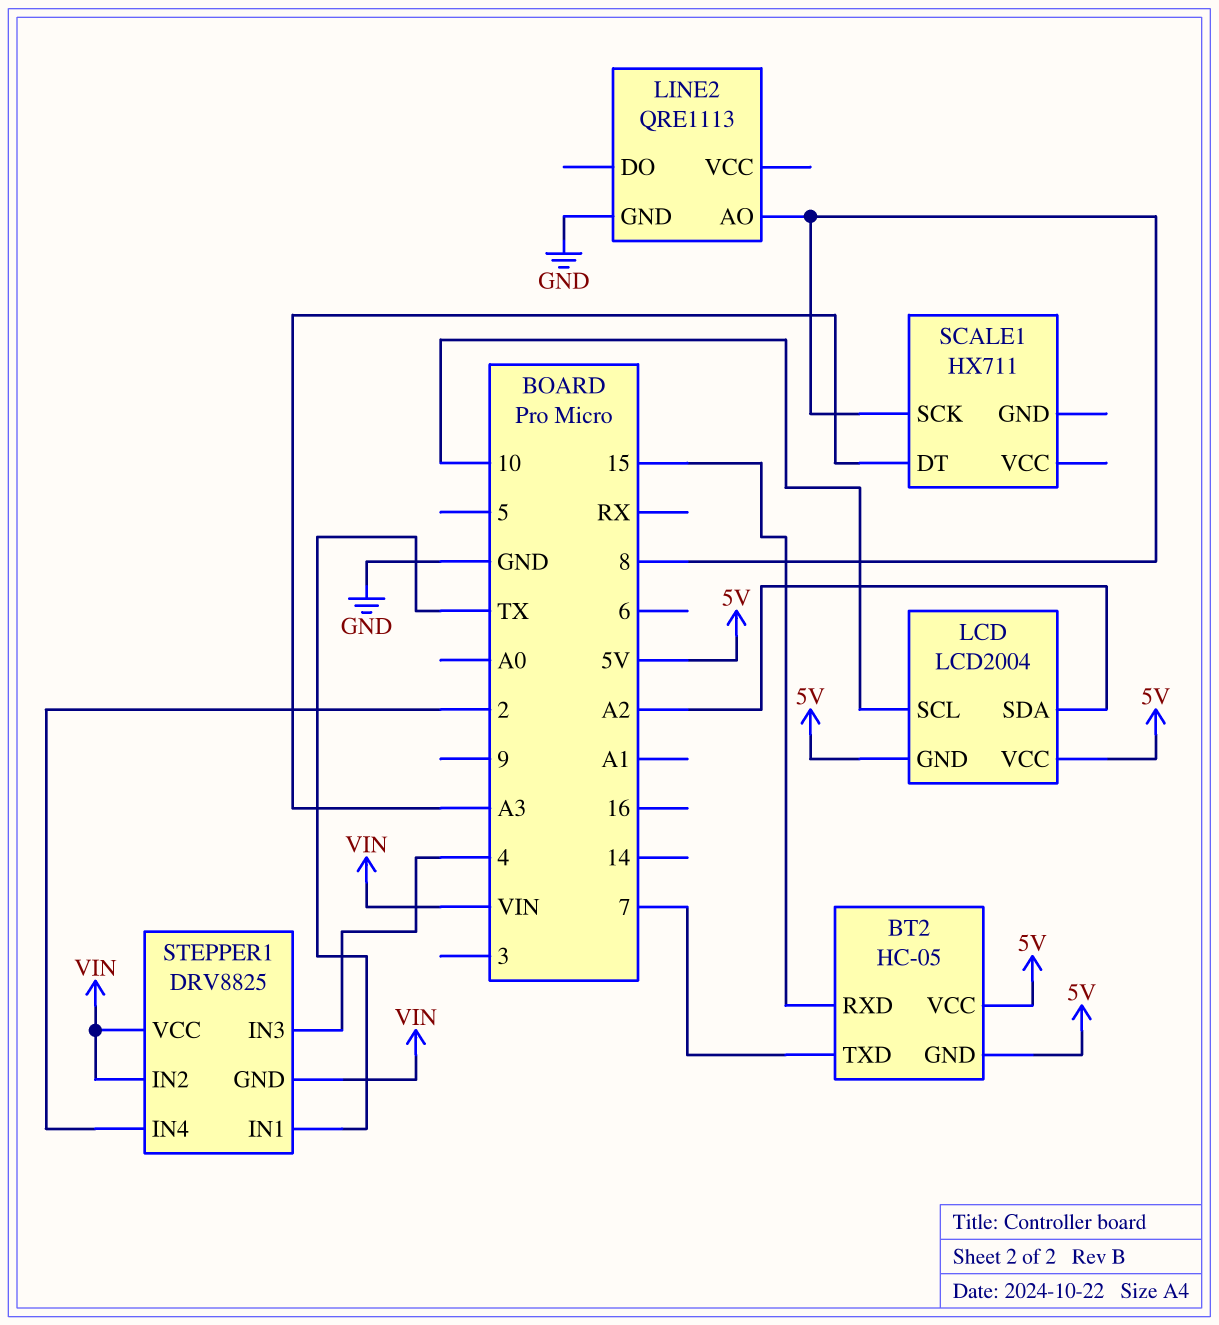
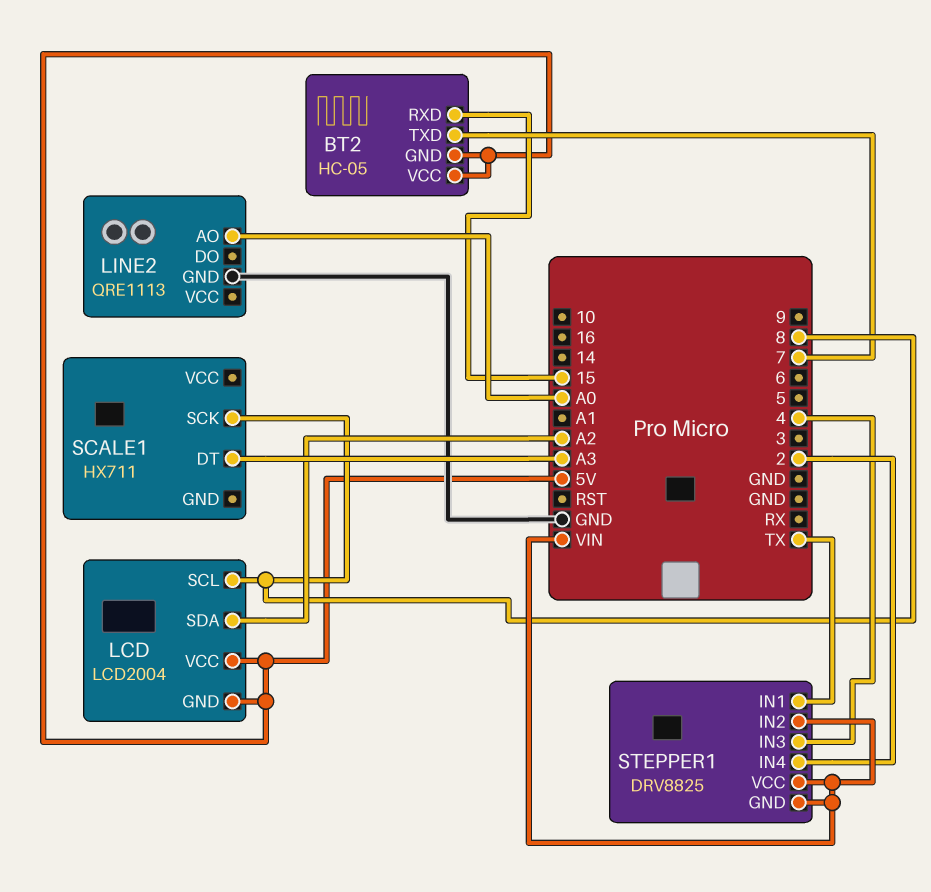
LCD pin SCL: 10 -> 8
LINE2 pin AO: 8 -> A0

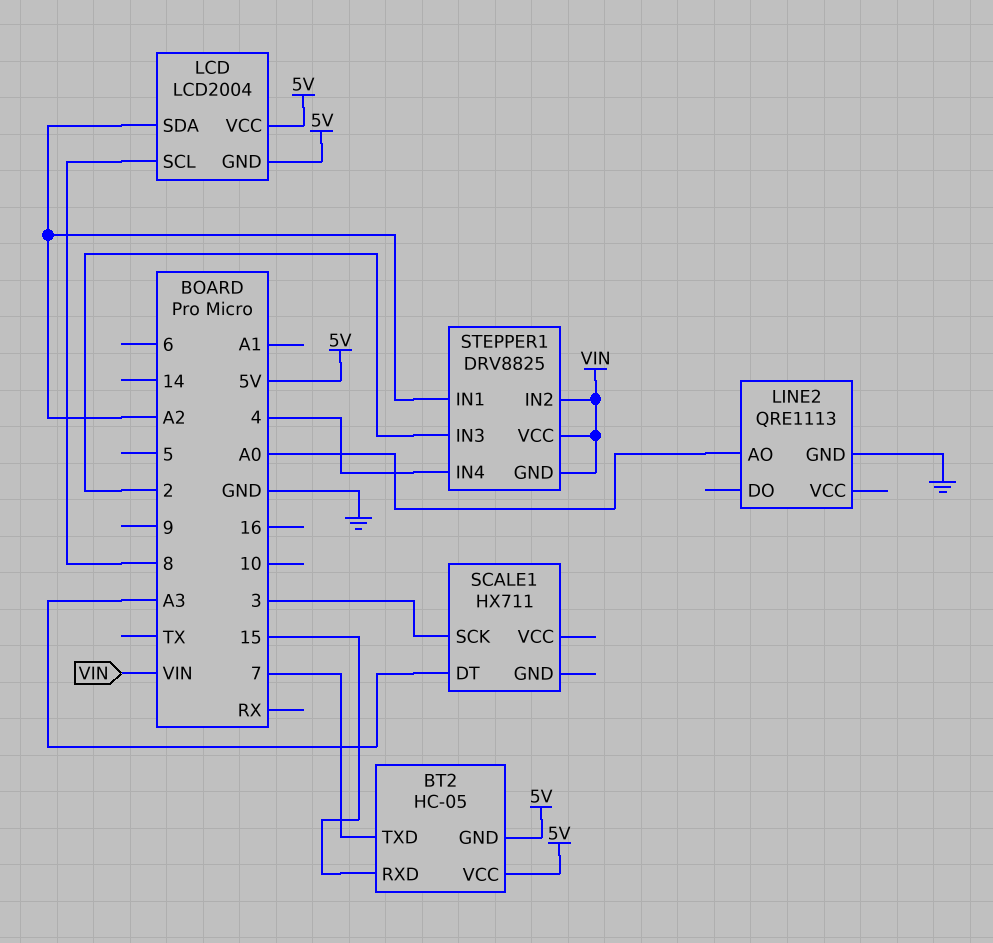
SCALE1 pin SCK: 8 -> 3
STEPPER1 pin IN1: TX -> A2
STEPPER1 pin IN3: 4 -> 2
STEPPER1 pin IN4: 2 -> 4

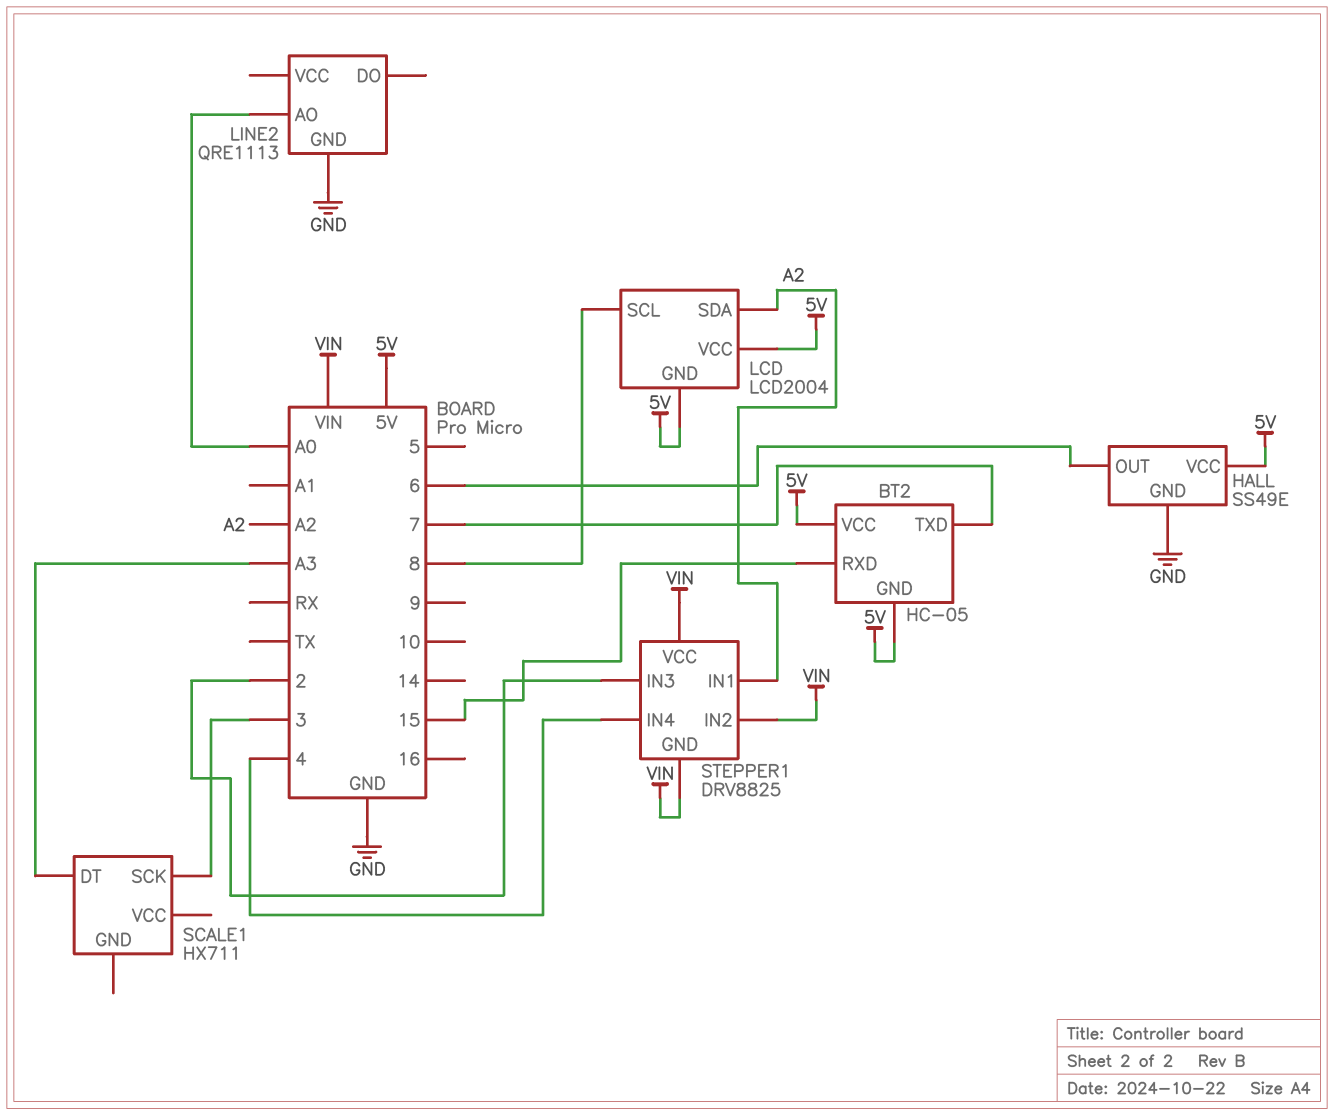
HALL: none -> SS49E
HALL pin GND: none -> GND
HALL pin OUT: none -> 6
HALL pin VCC: none -> 5V

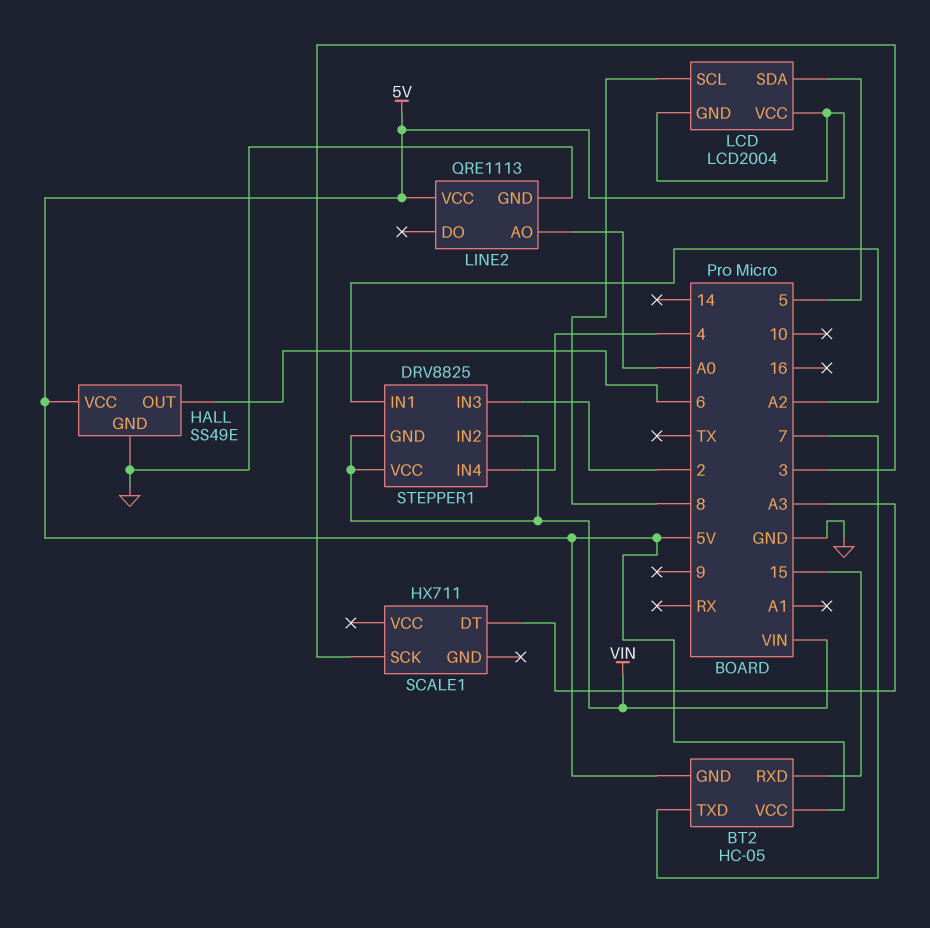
LCD pin SDA: A2 -> 5
LINE2 pin VCC: none -> 5V

